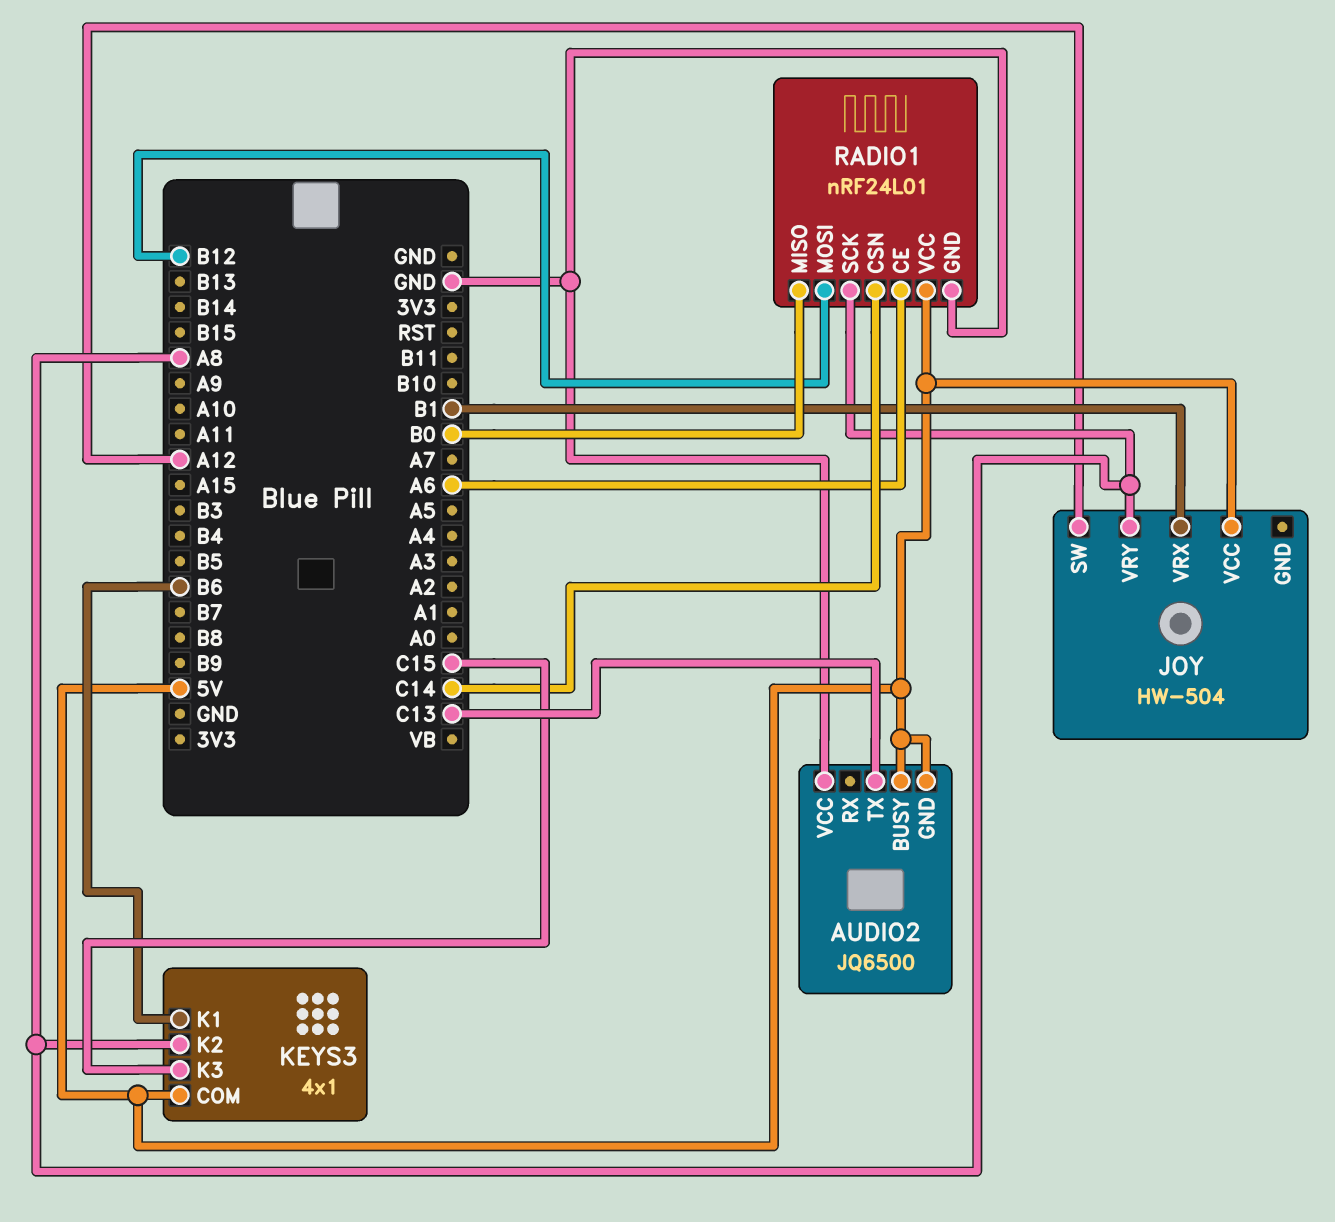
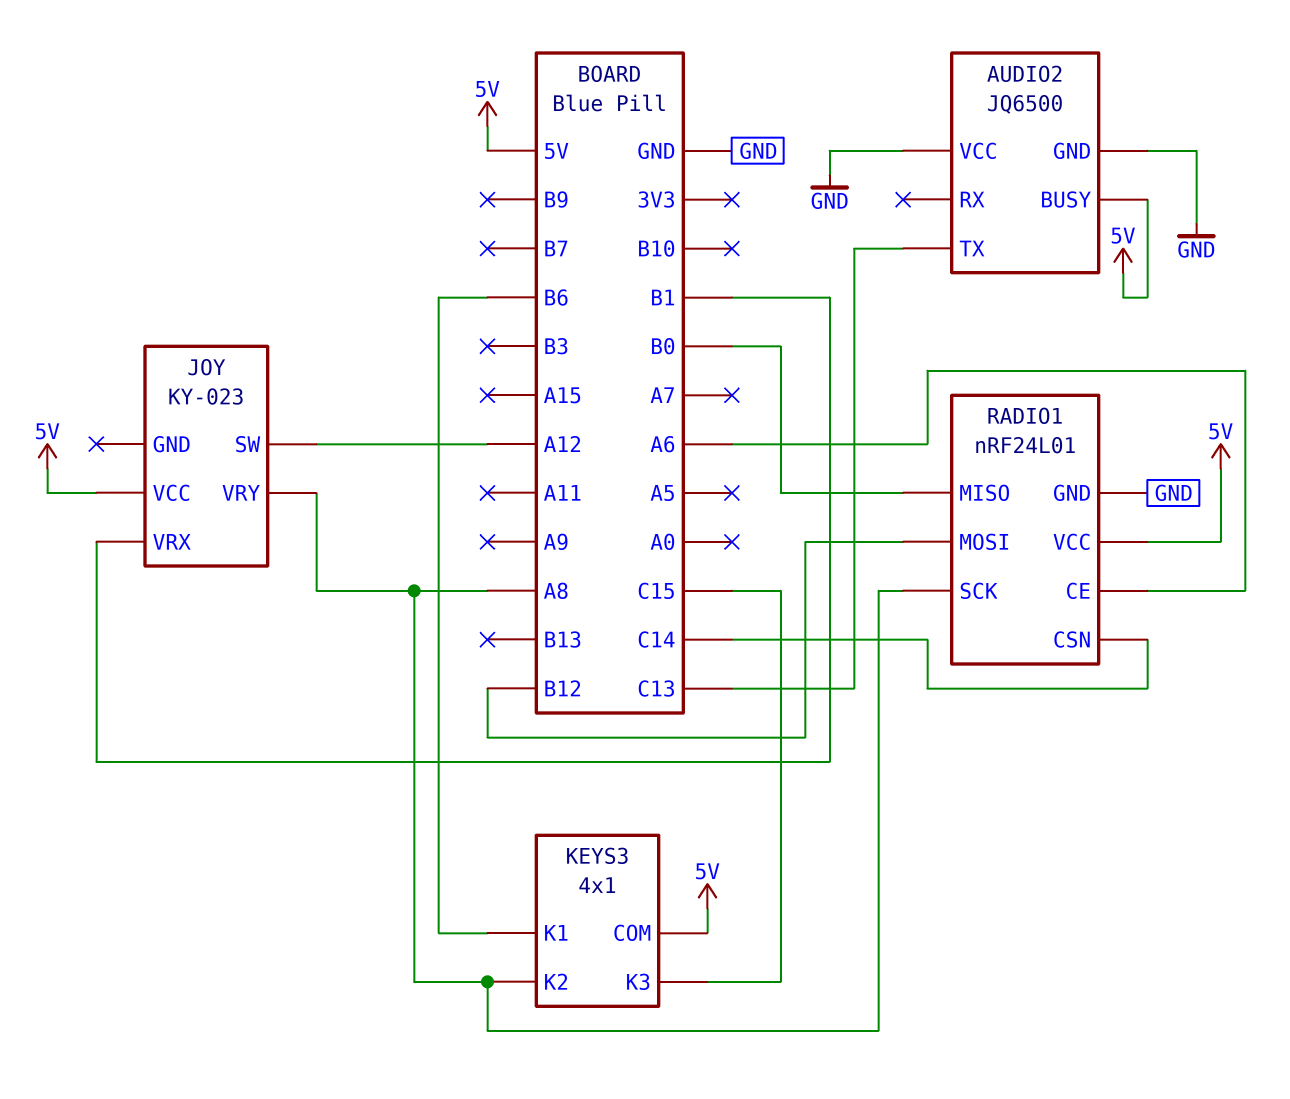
AUDIO2 pin GND: 5V -> GND
JOY: HW-504 -> KY-023

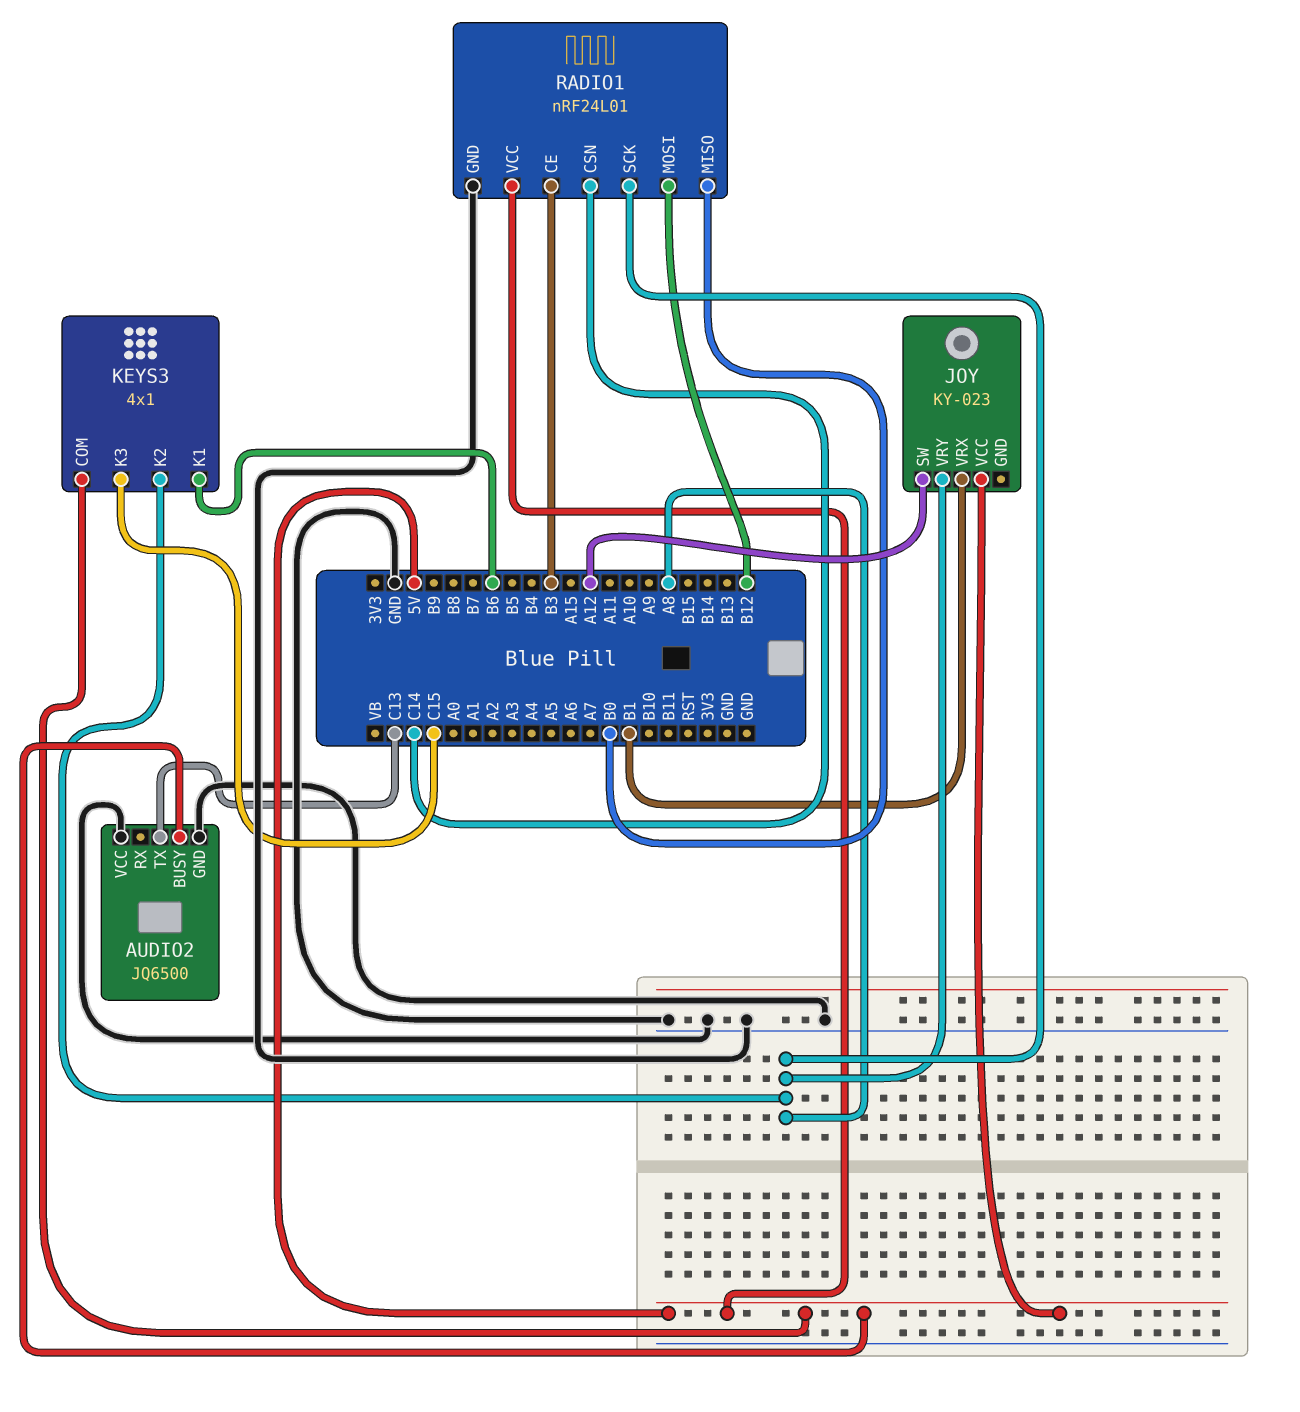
RADIO1 pin CE: A6 -> B3

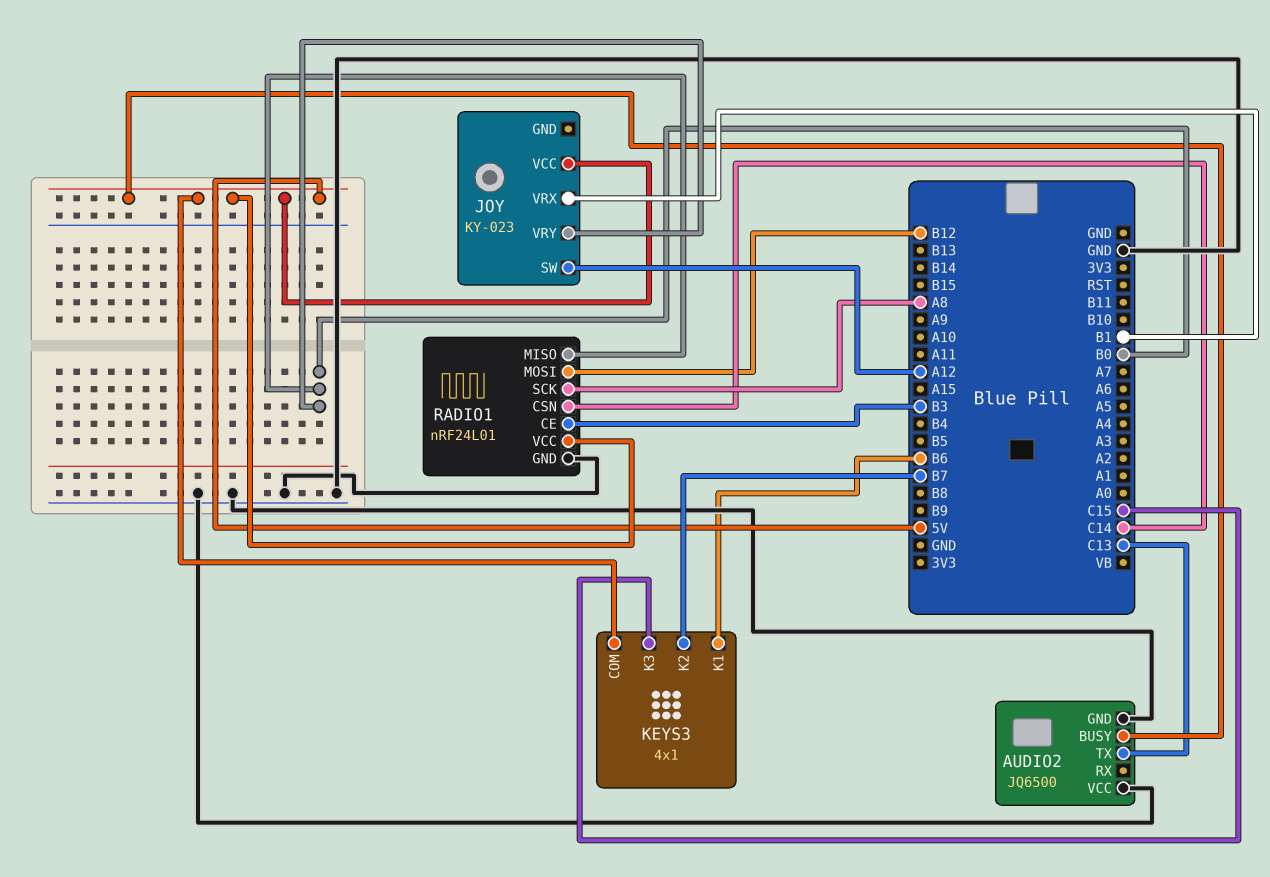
JOY pin VRY: A8 -> B0
KEYS3 pin K2: A8 -> B7

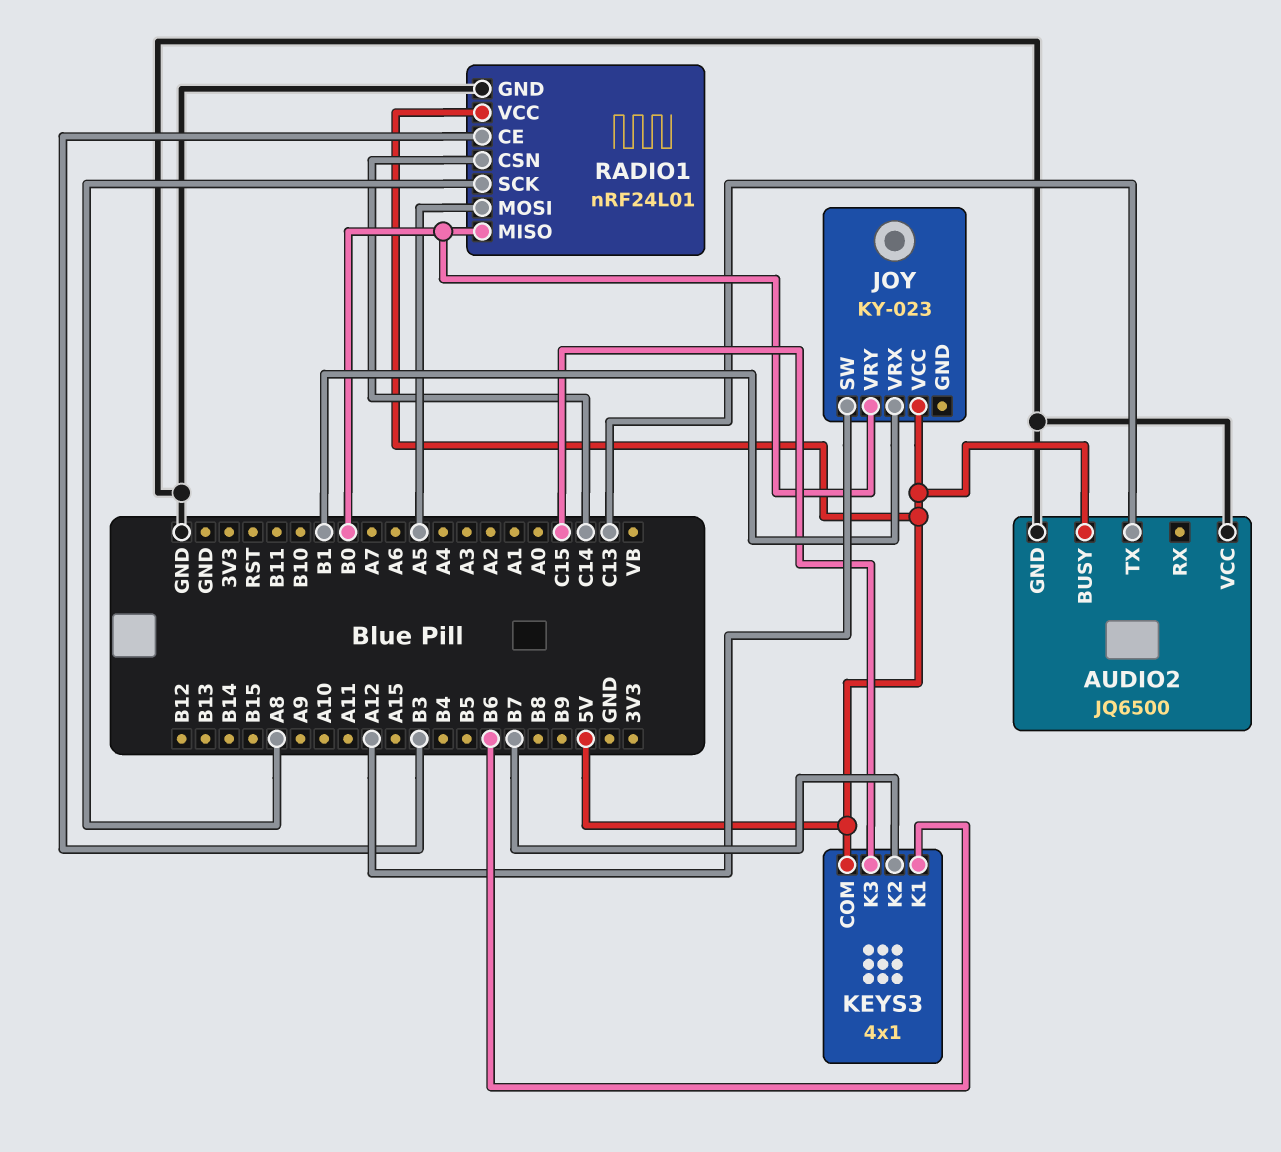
RADIO1 pin MOSI: B12 -> A5

